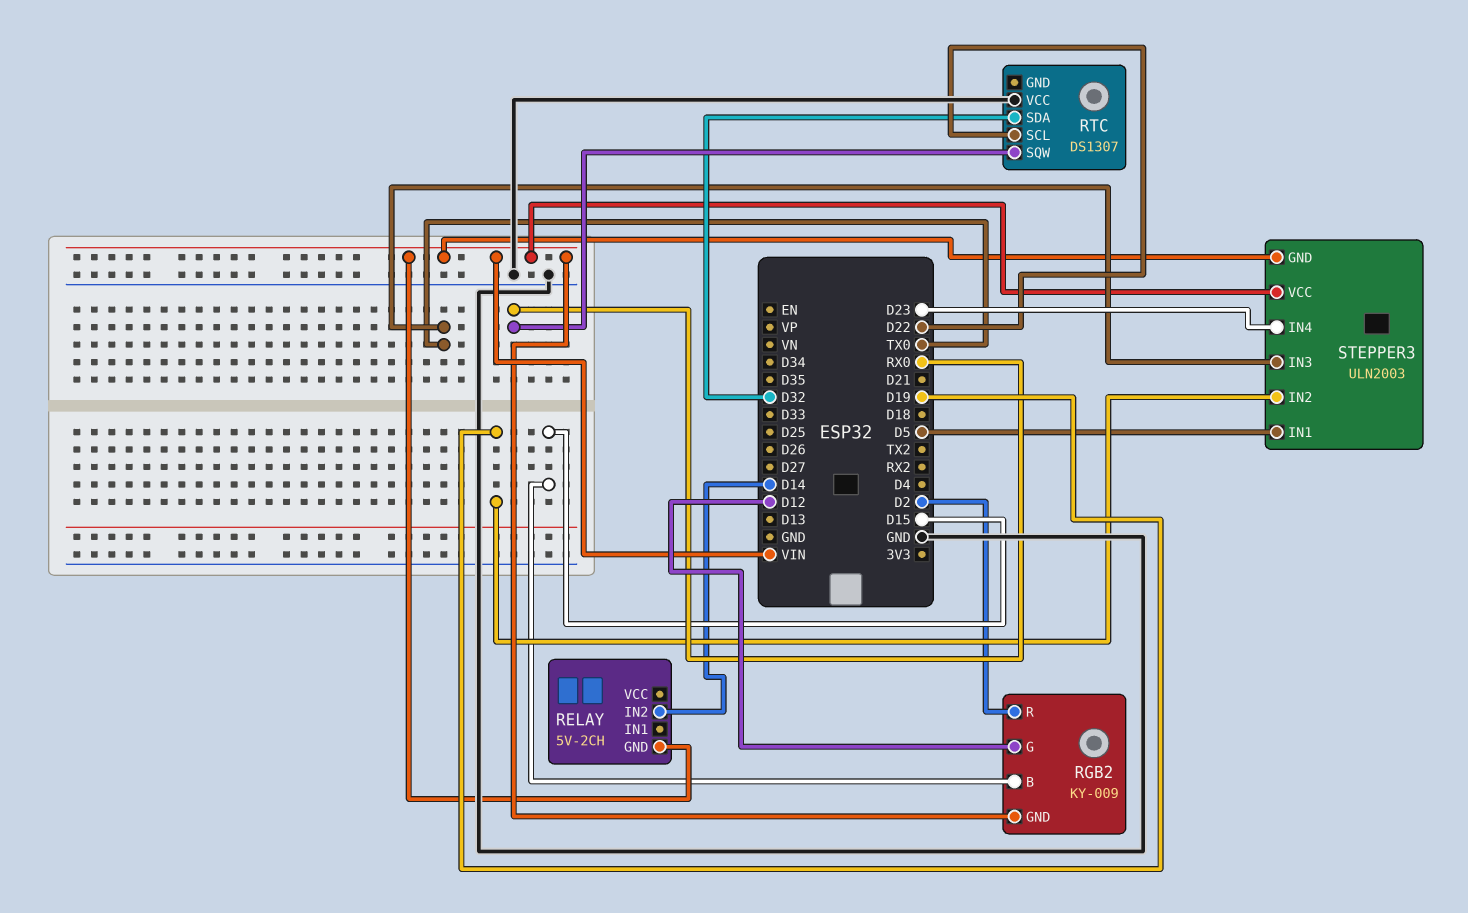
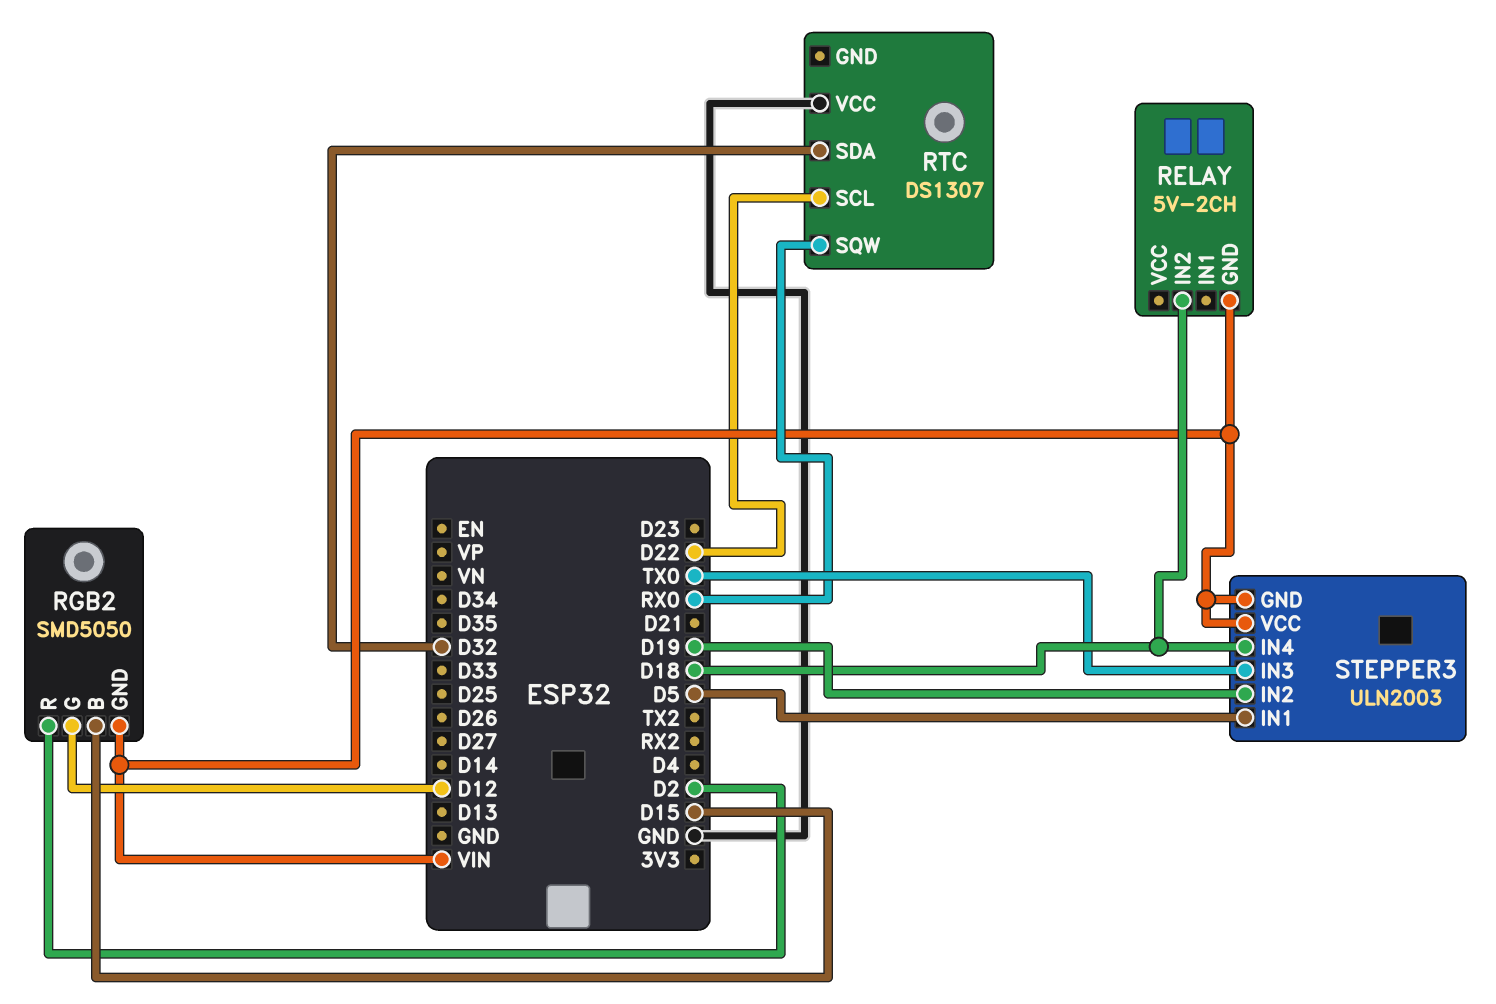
RELAY pin IN2: D14 -> D18
RGB2: KY-009 -> SMD5050
STEPPER3 pin IN4: D23 -> D18

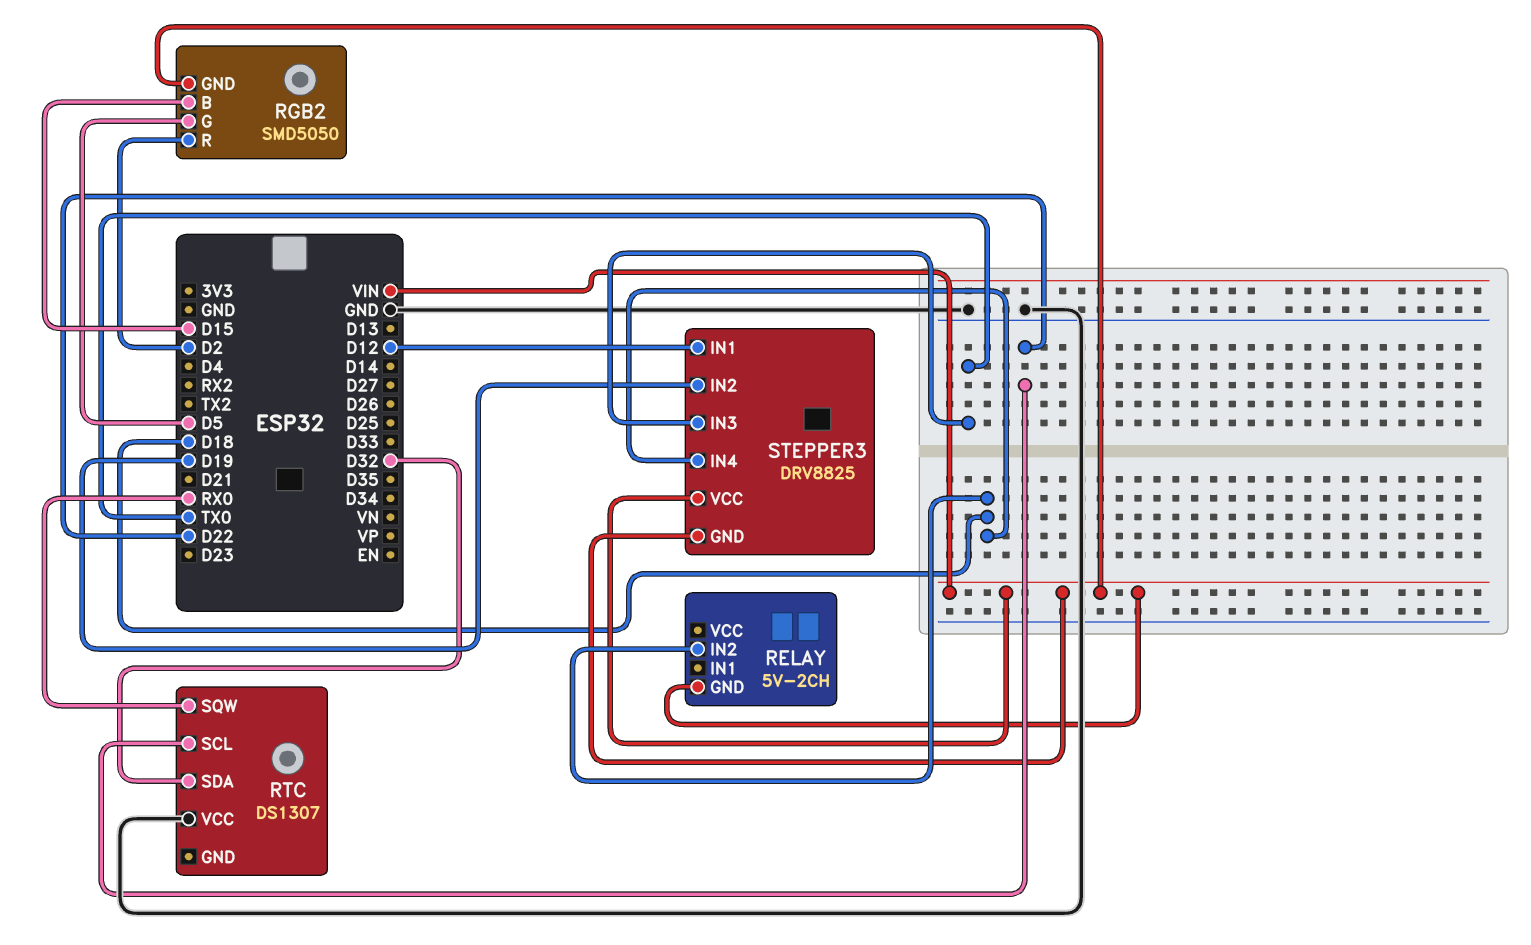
RGB2 pin G: D12 -> D5
STEPPER3: ULN2003 -> DRV8825
STEPPER3 pin IN1: D5 -> D12

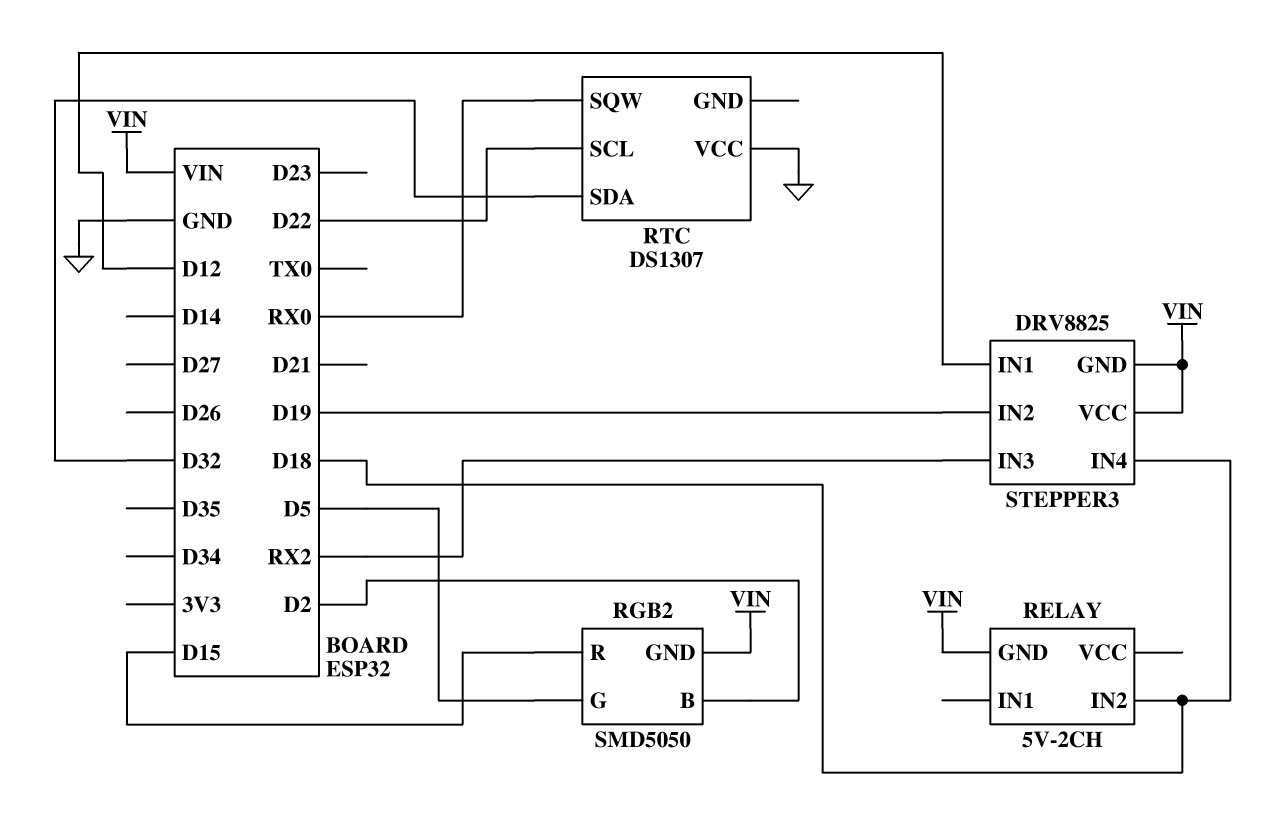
RGB2 pin B: D15 -> D2
RGB2 pin R: D2 -> D15
STEPPER3 pin IN3: TX0 -> RX2

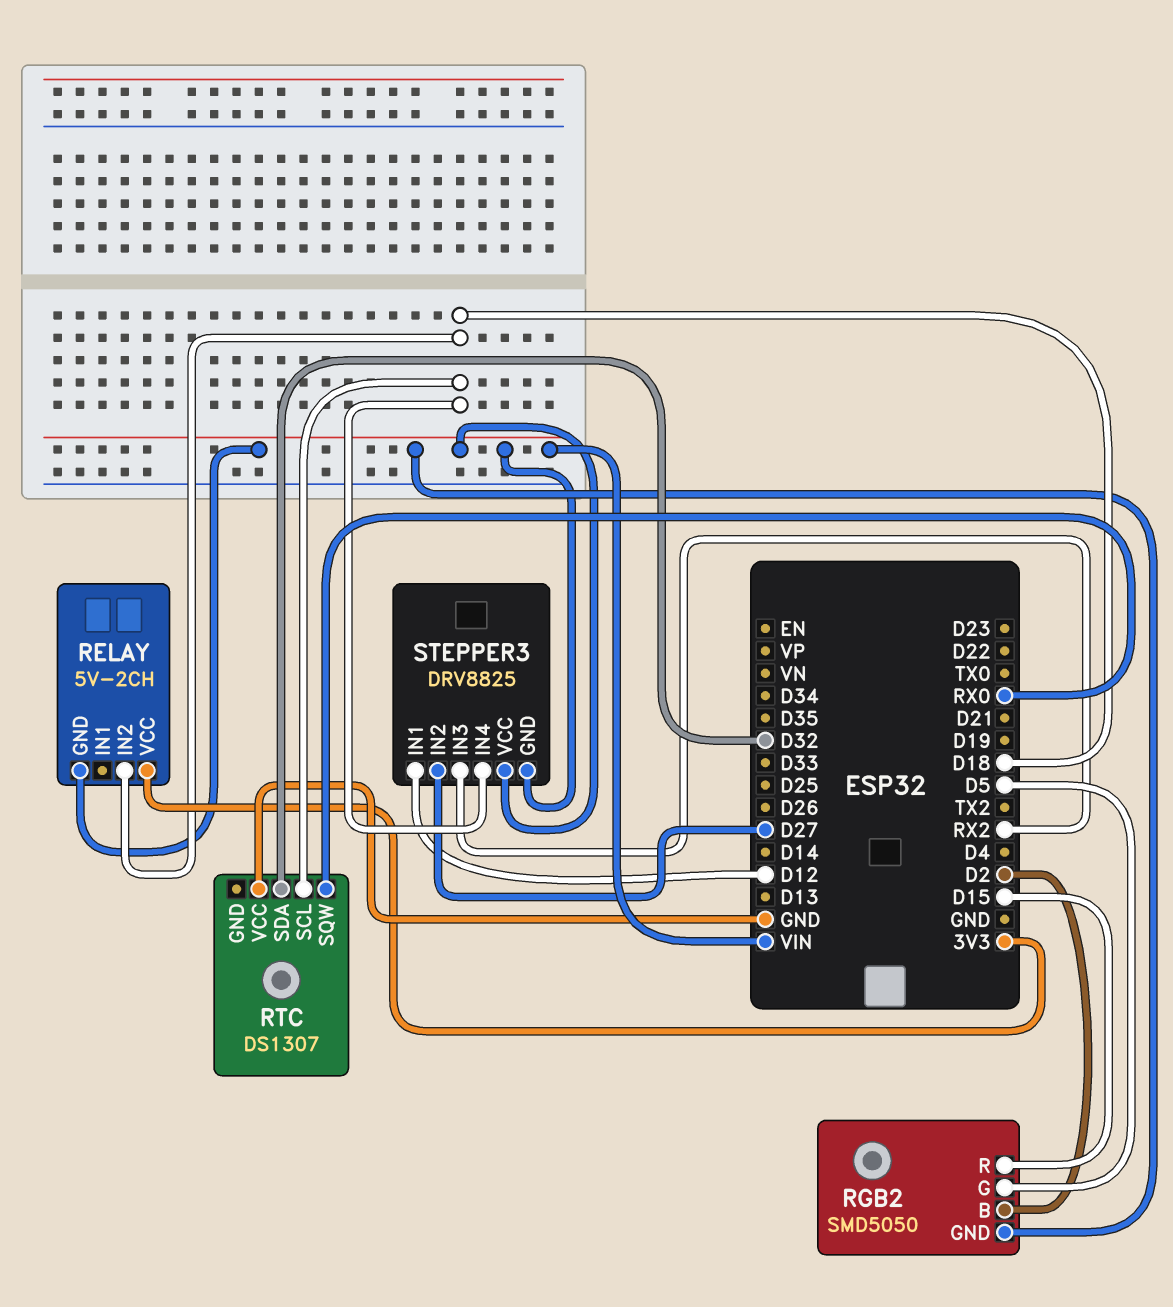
RELAY pin VCC: none -> 3V3
RTC pin SCL: D22 -> D18
STEPPER3 pin IN2: D19 -> D27

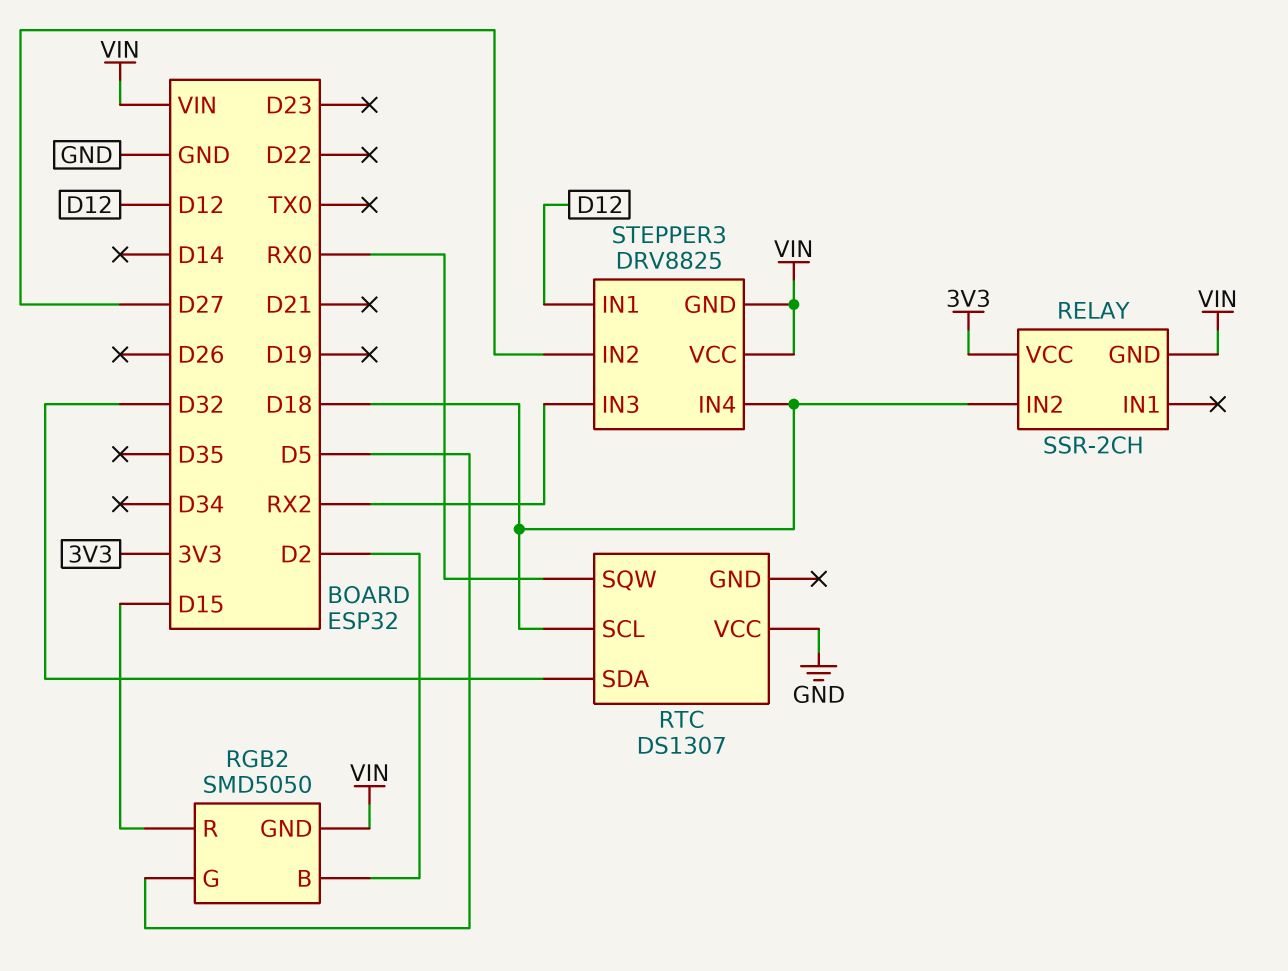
RELAY: 5V-2CH -> SSR-2CH

